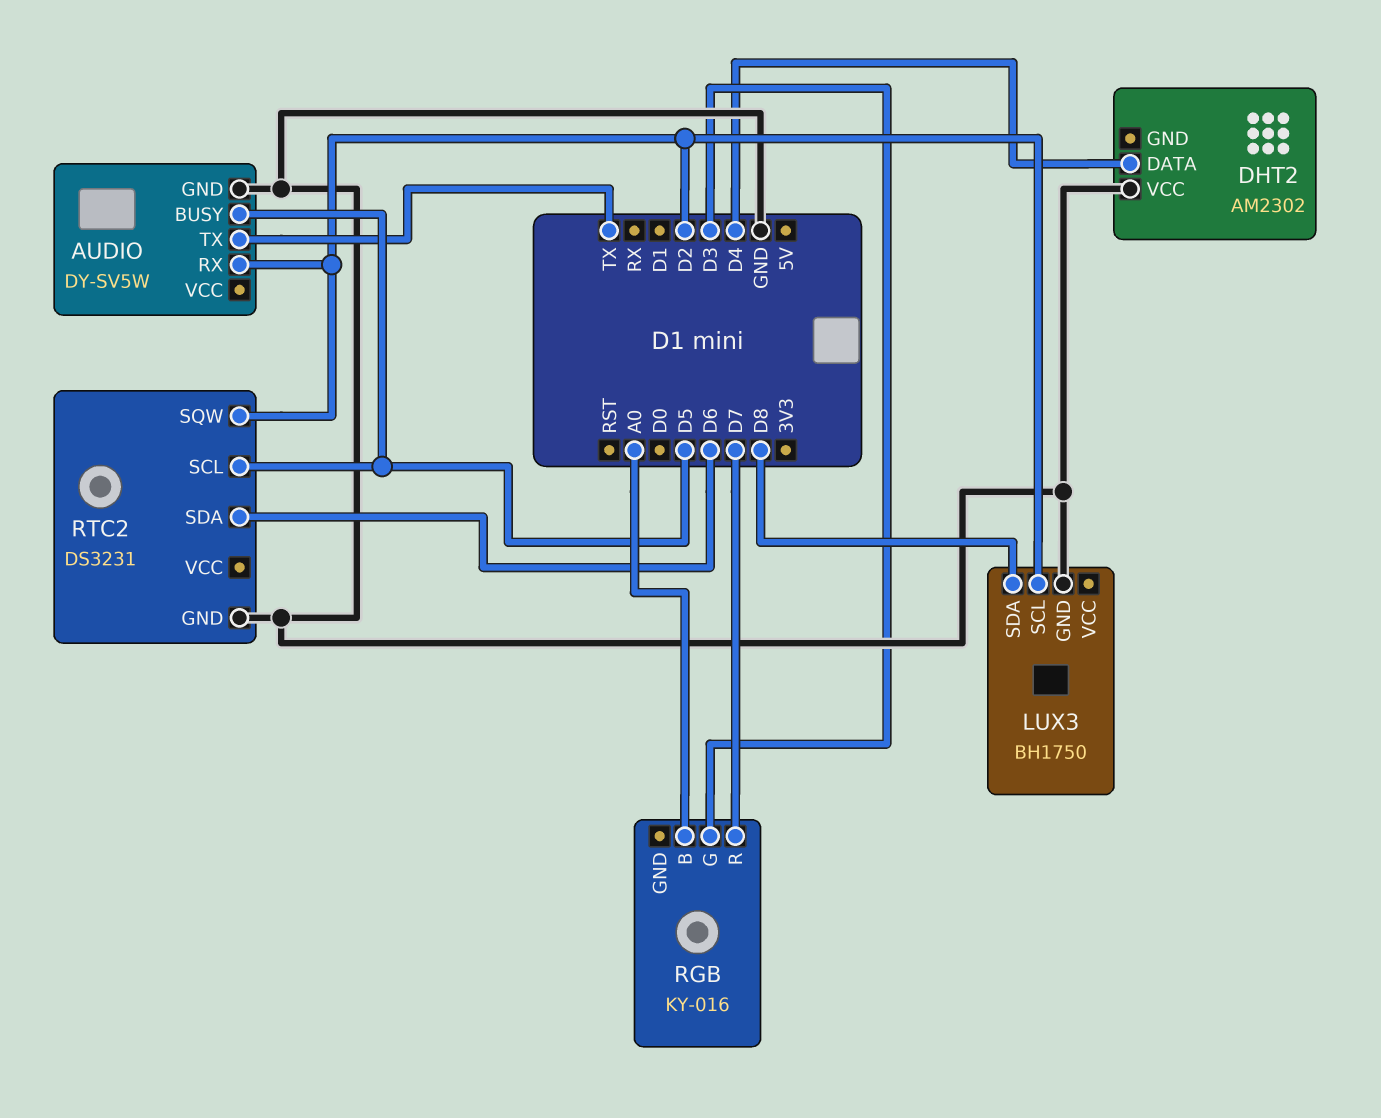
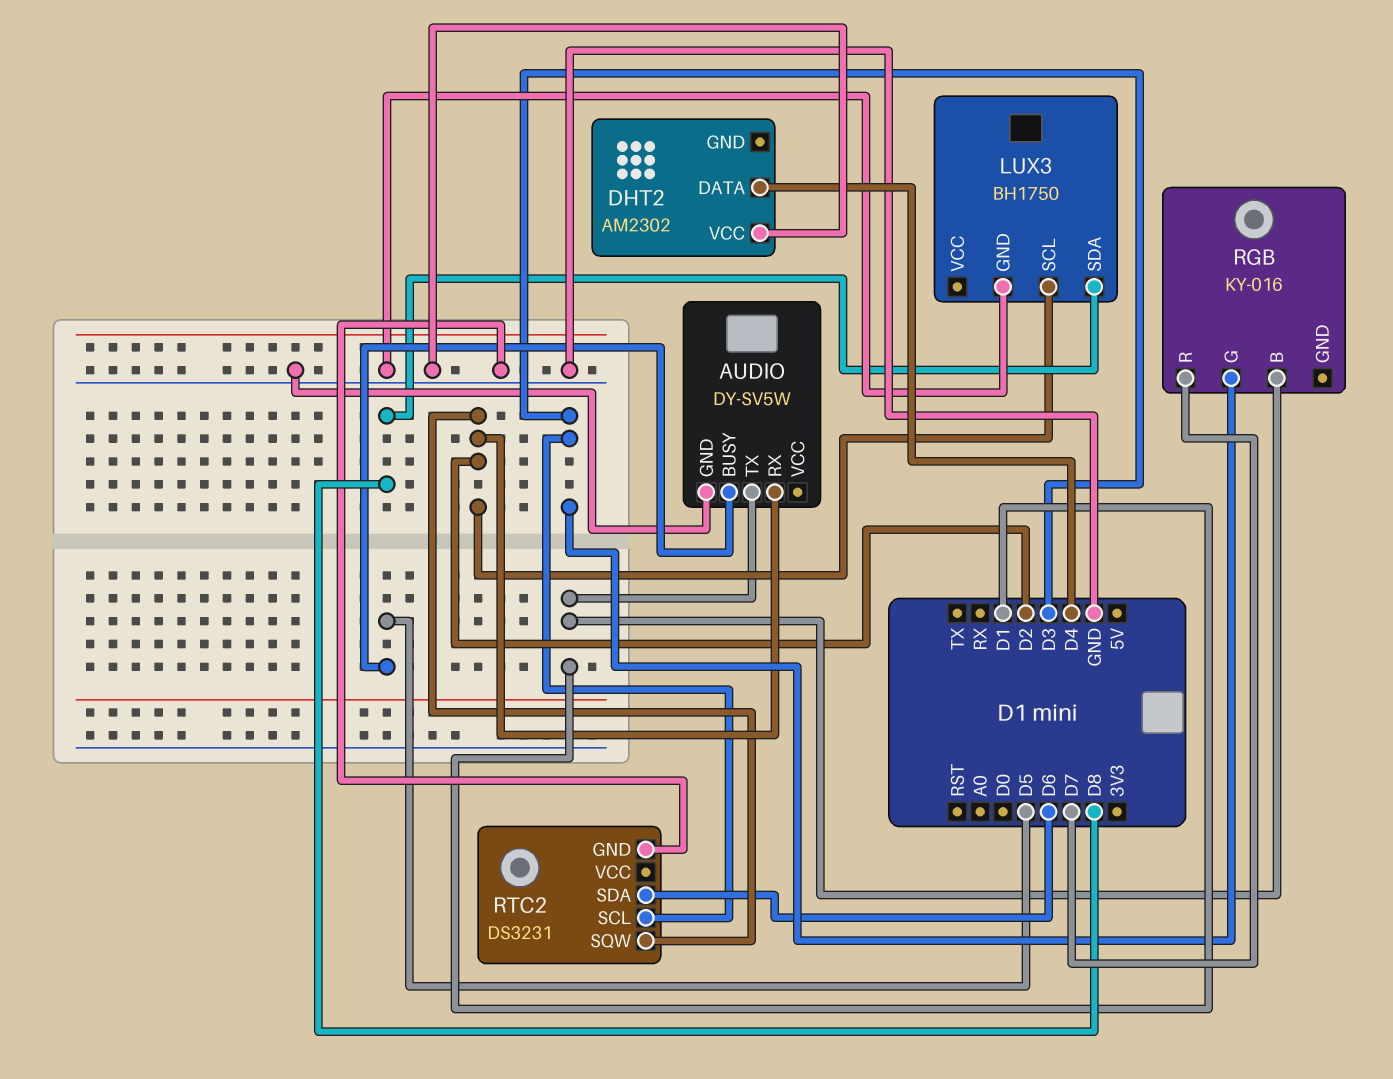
AUDIO pin TX: TX -> D1
RGB pin B: A0 -> D1
RTC2 pin SCL: D5 -> D3

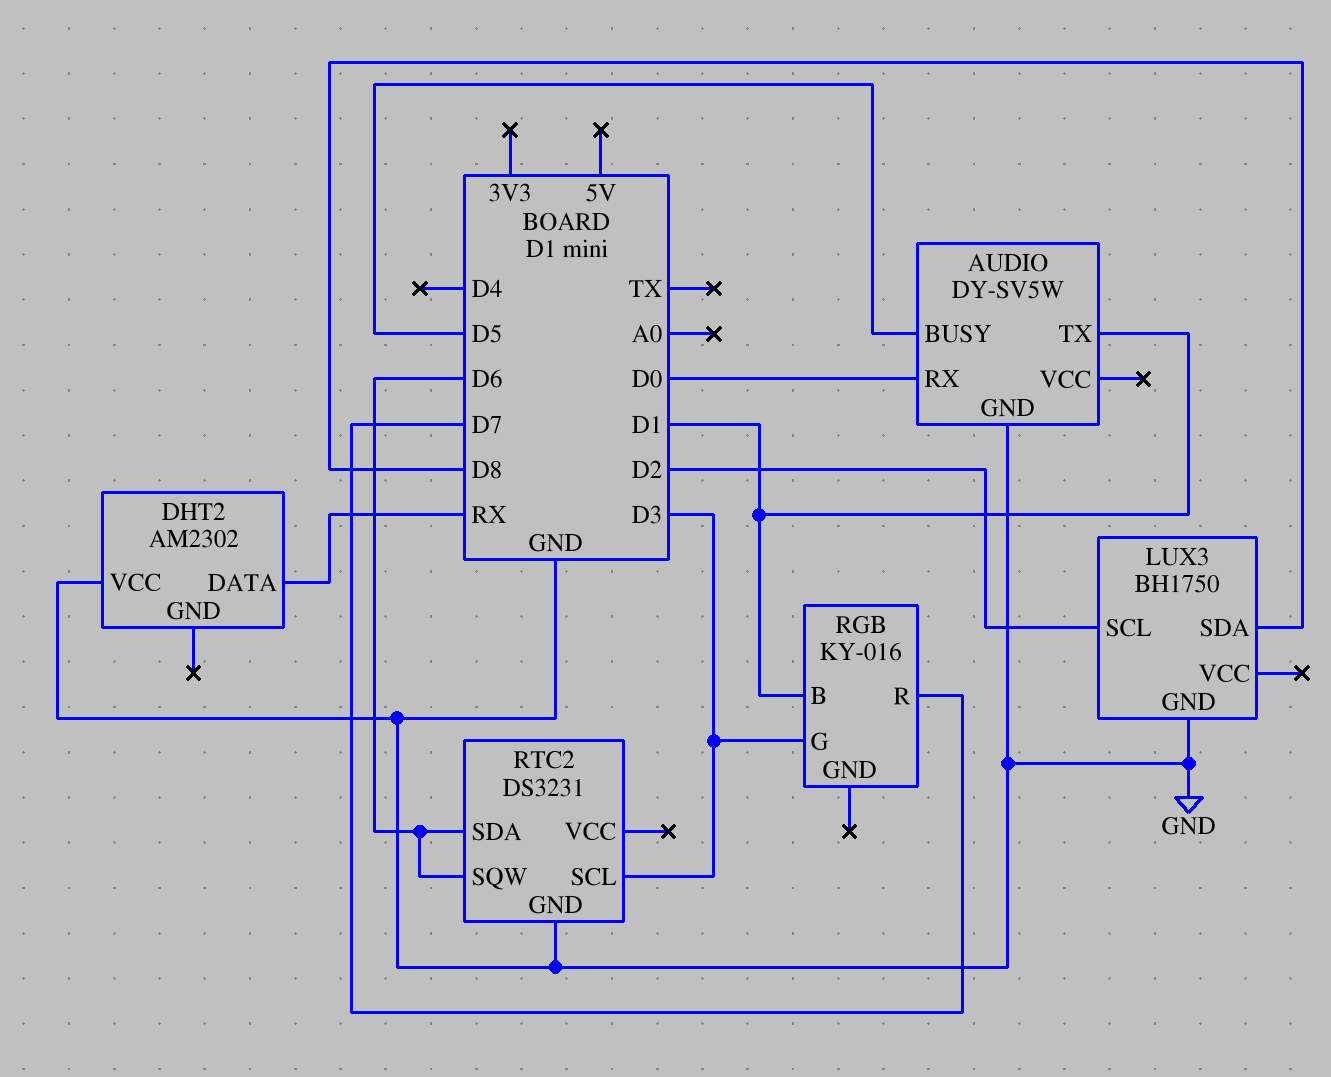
AUDIO pin RX: D2 -> D0
DHT2 pin DATA: D4 -> RX
RTC2 pin SQW: D2 -> D6

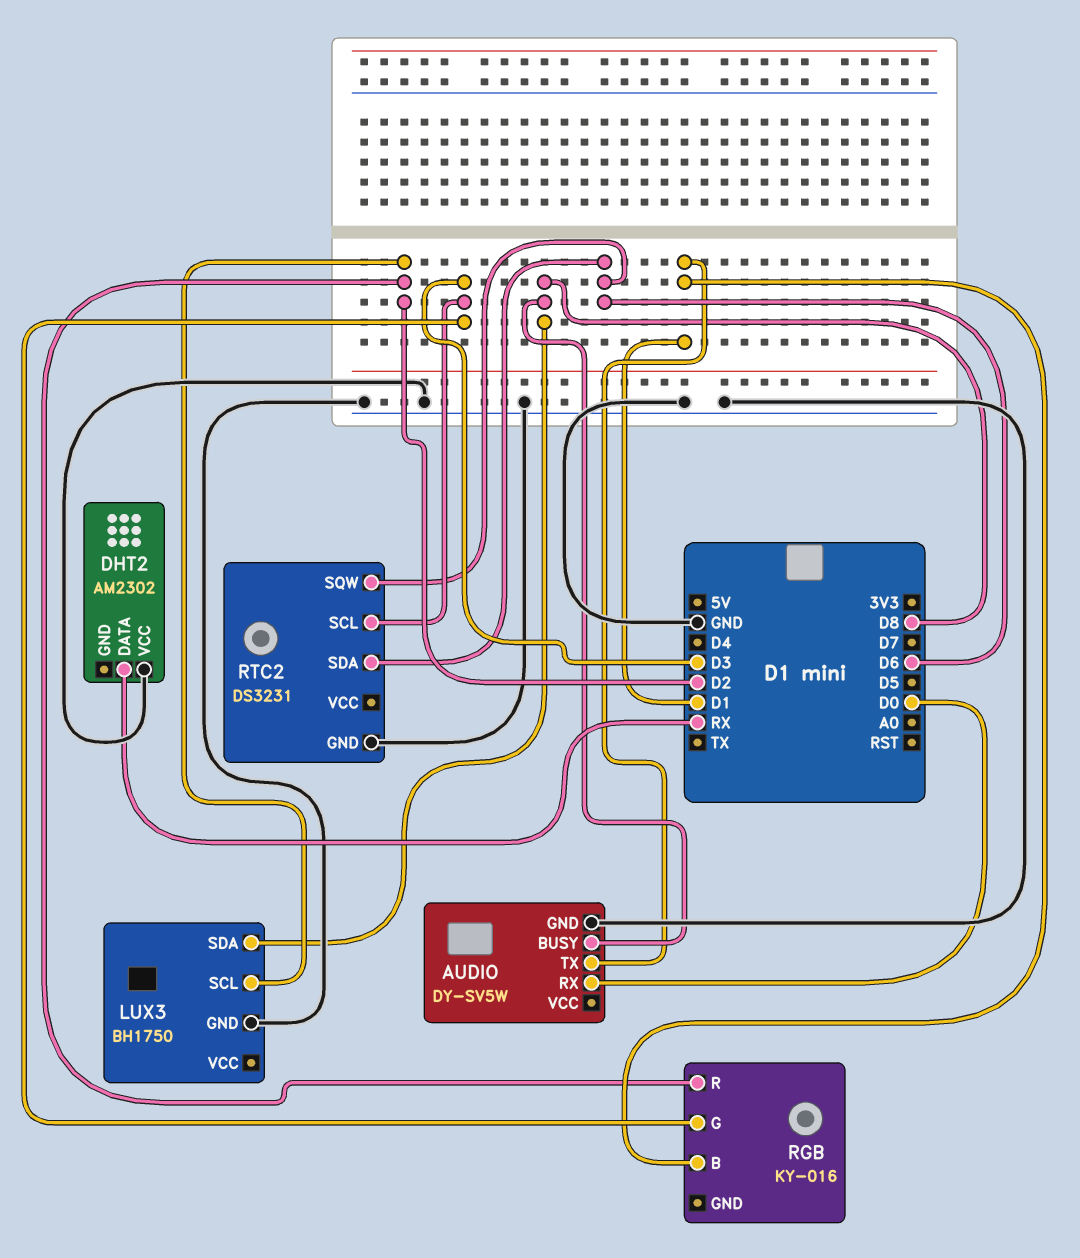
AUDIO pin BUSY: D5 -> D8
RGB pin R: D7 -> D2

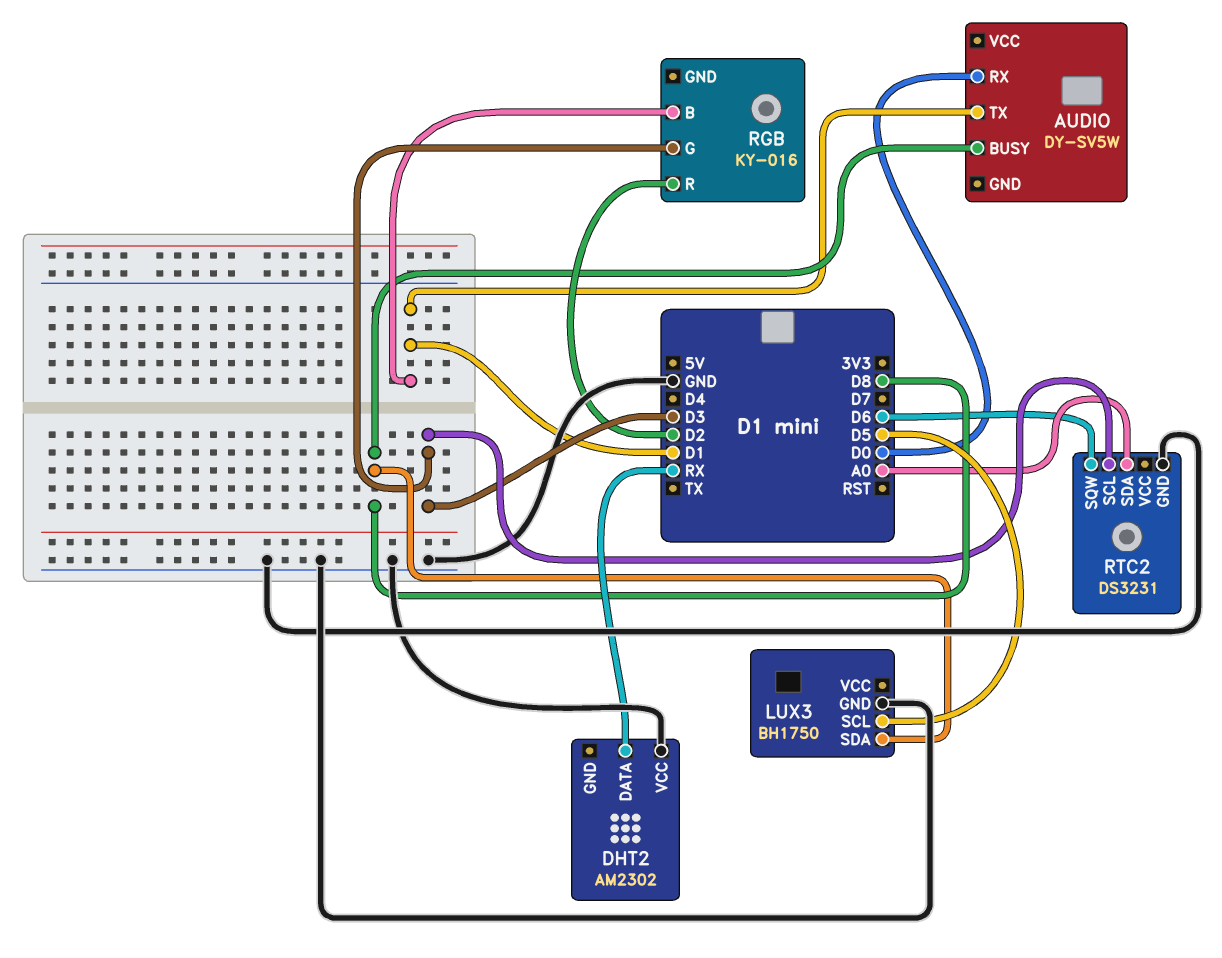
AUDIO pin GND: GND -> none
LUX3 pin SCL: D2 -> D5
RTC2 pin SDA: D6 -> A0

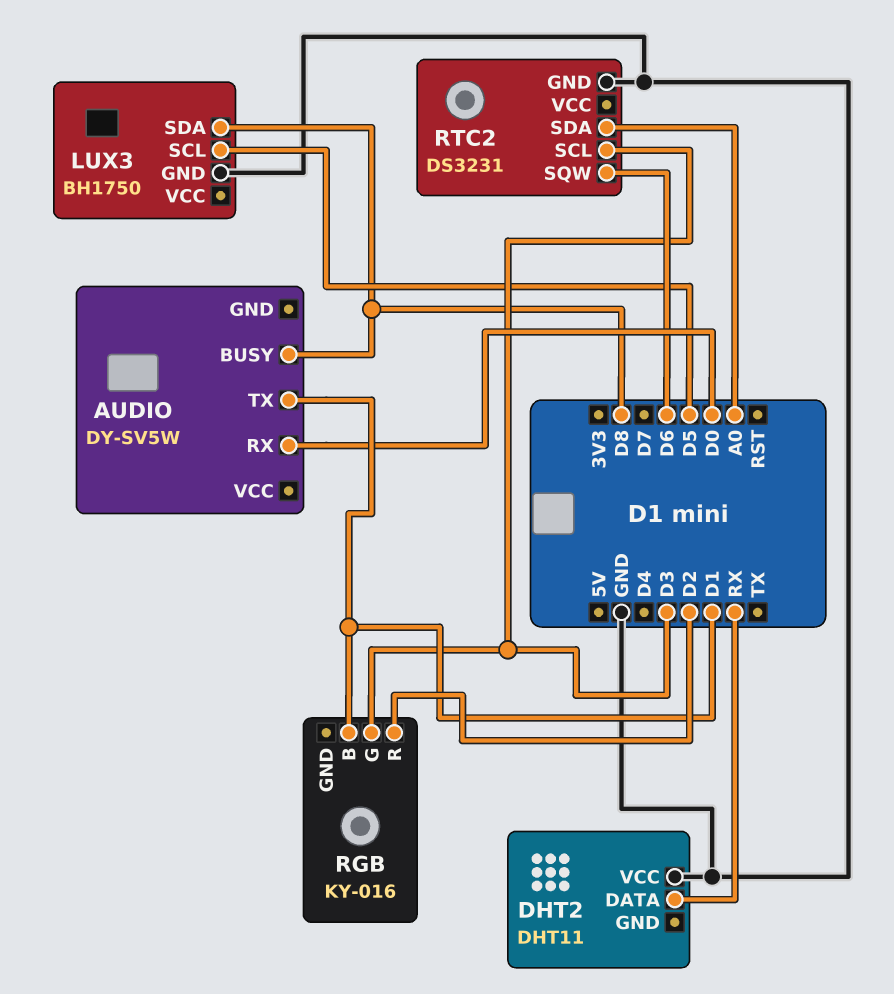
DHT2: AM2302 -> DHT11

